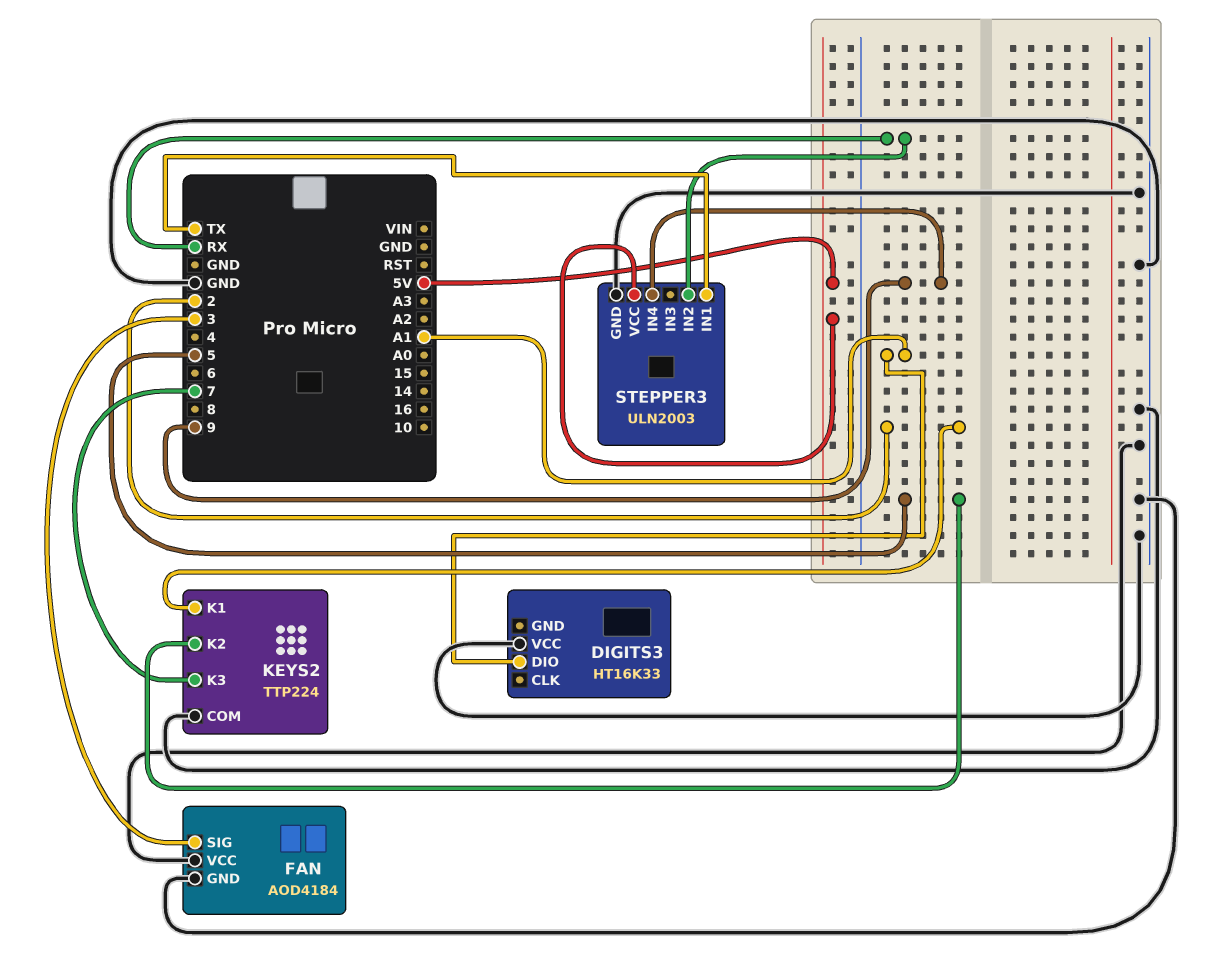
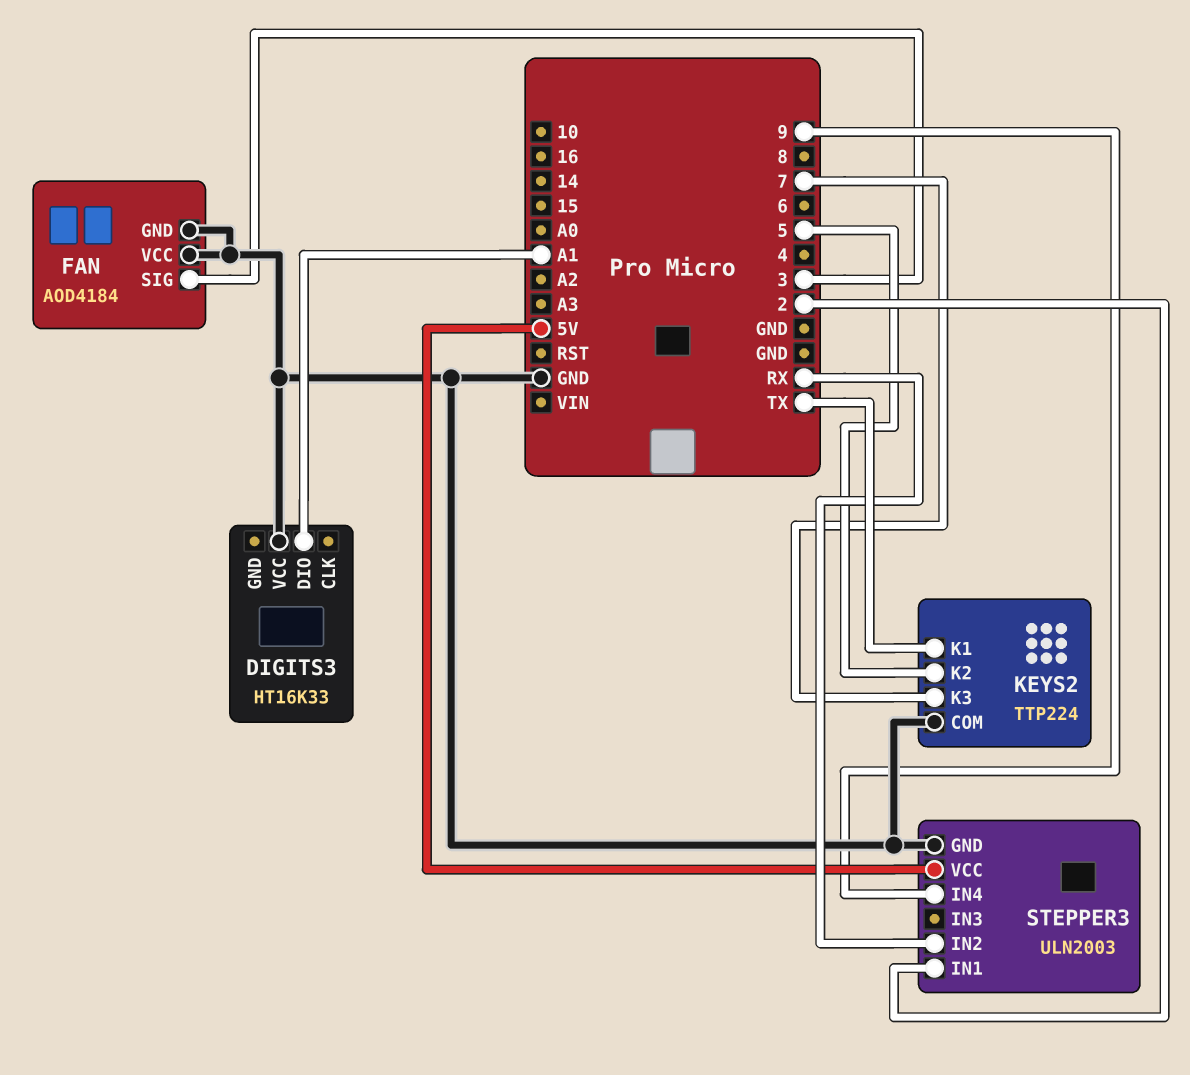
KEYS2 pin K1: 2 -> TX
STEPPER3 pin IN1: TX -> 2

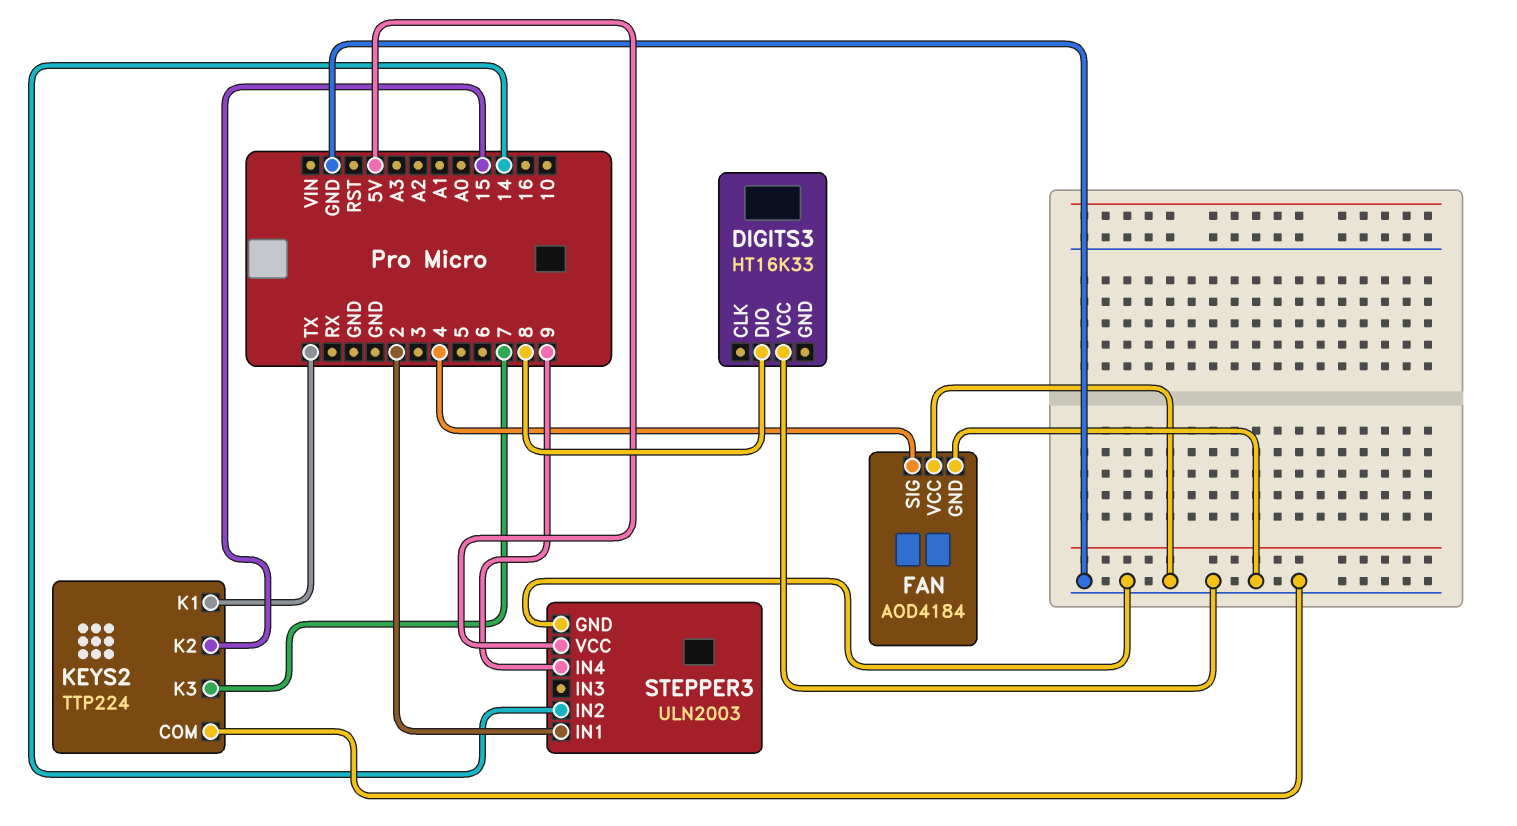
DIGITS3 pin DIO: A1 -> 8
FAN pin SIG: 3 -> 4
KEYS2 pin K2: 5 -> 15
STEPPER3 pin IN2: RX -> 14

